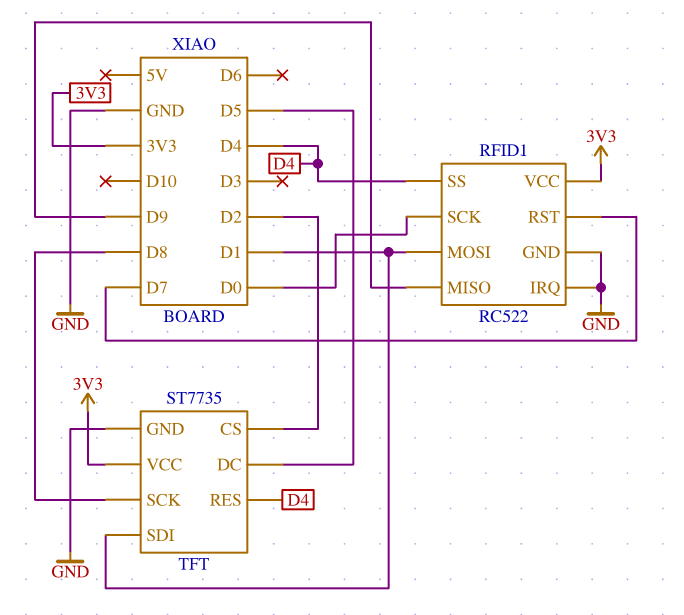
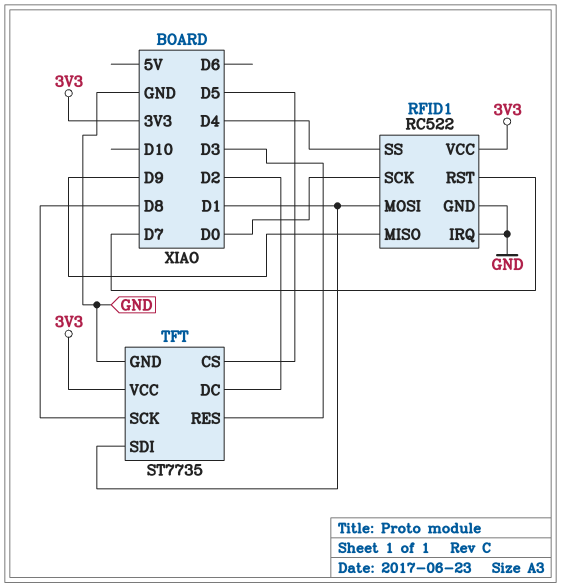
TFT pin CS: D2 -> D5
TFT pin DC: D5 -> D2
TFT pin RES: D4 -> D3

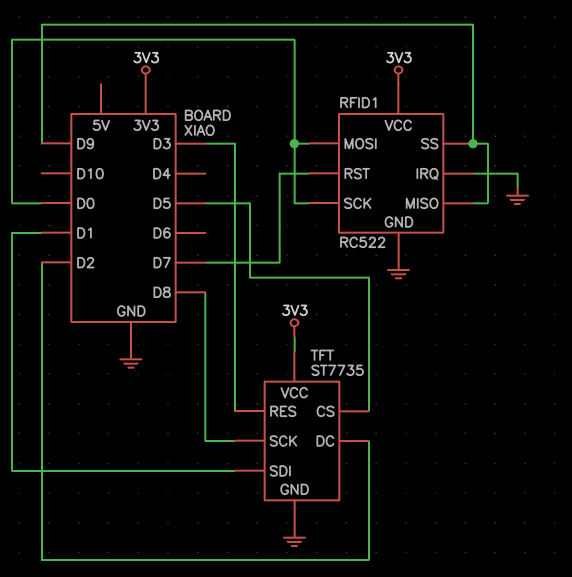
RFID1 pin MOSI: D1 -> D0
RFID1 pin SS: D4 -> D9

